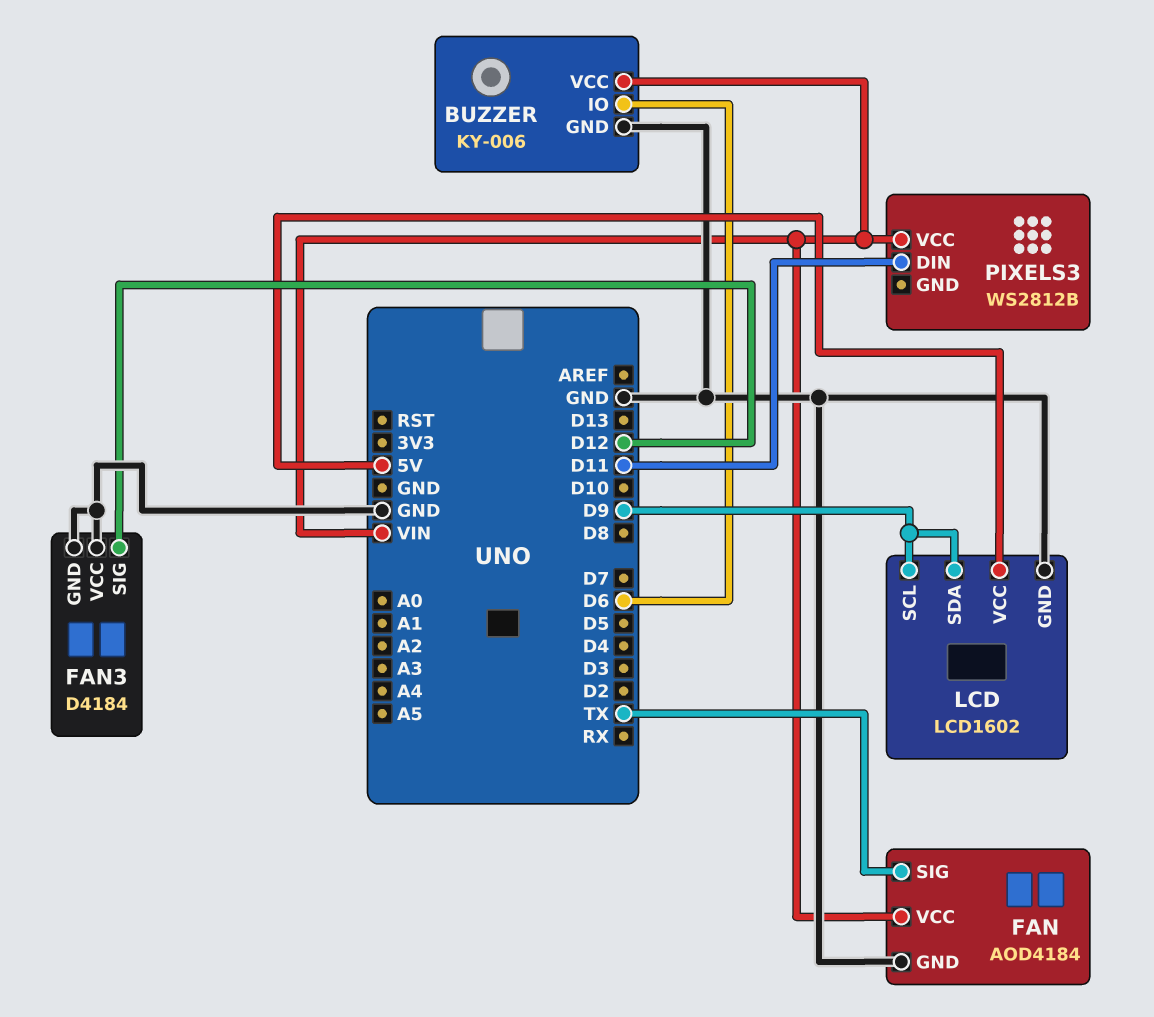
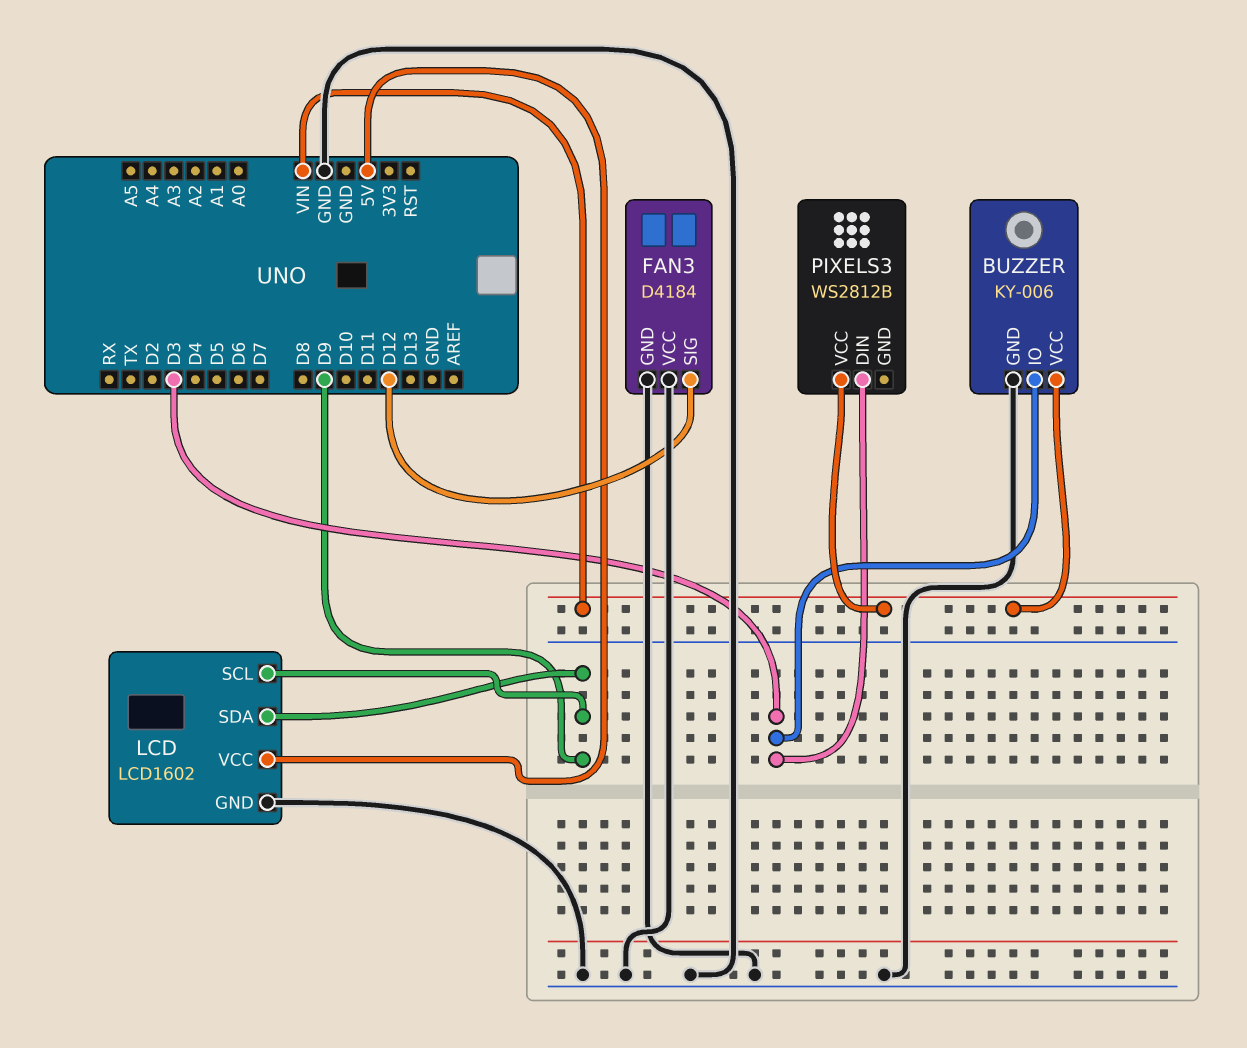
BUZZER pin IO: D6 -> D3
FAN: AOD4184 -> none
FAN pin GND: GND -> none
FAN pin SIG: TX -> none
FAN pin VCC: VIN -> none
PIXELS3 pin DIN: D11 -> D3

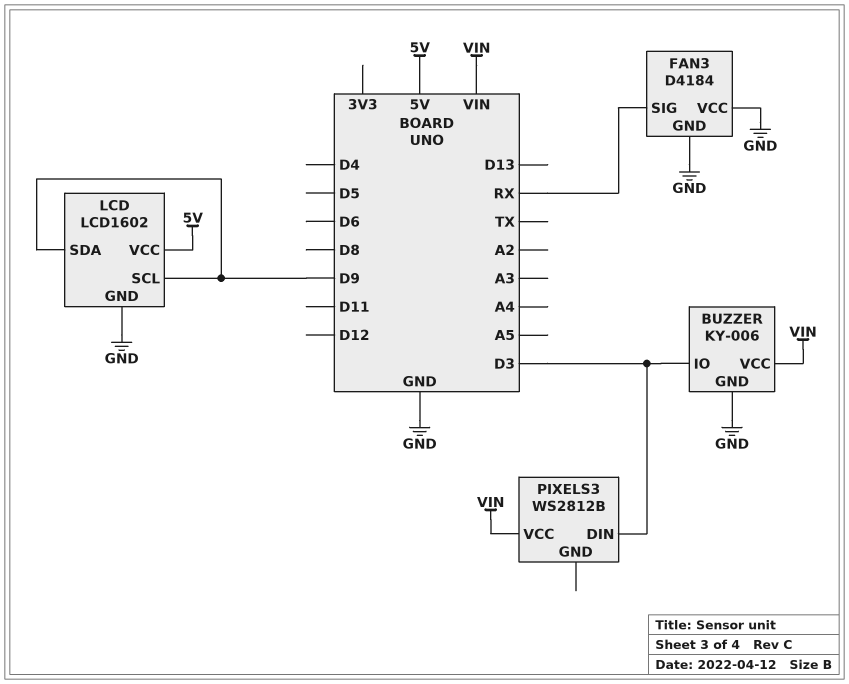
FAN3 pin SIG: D12 -> RX

